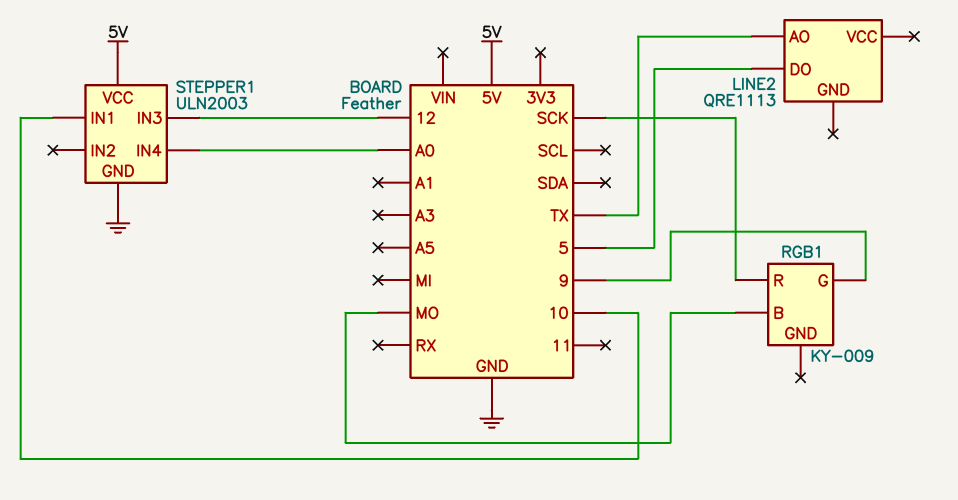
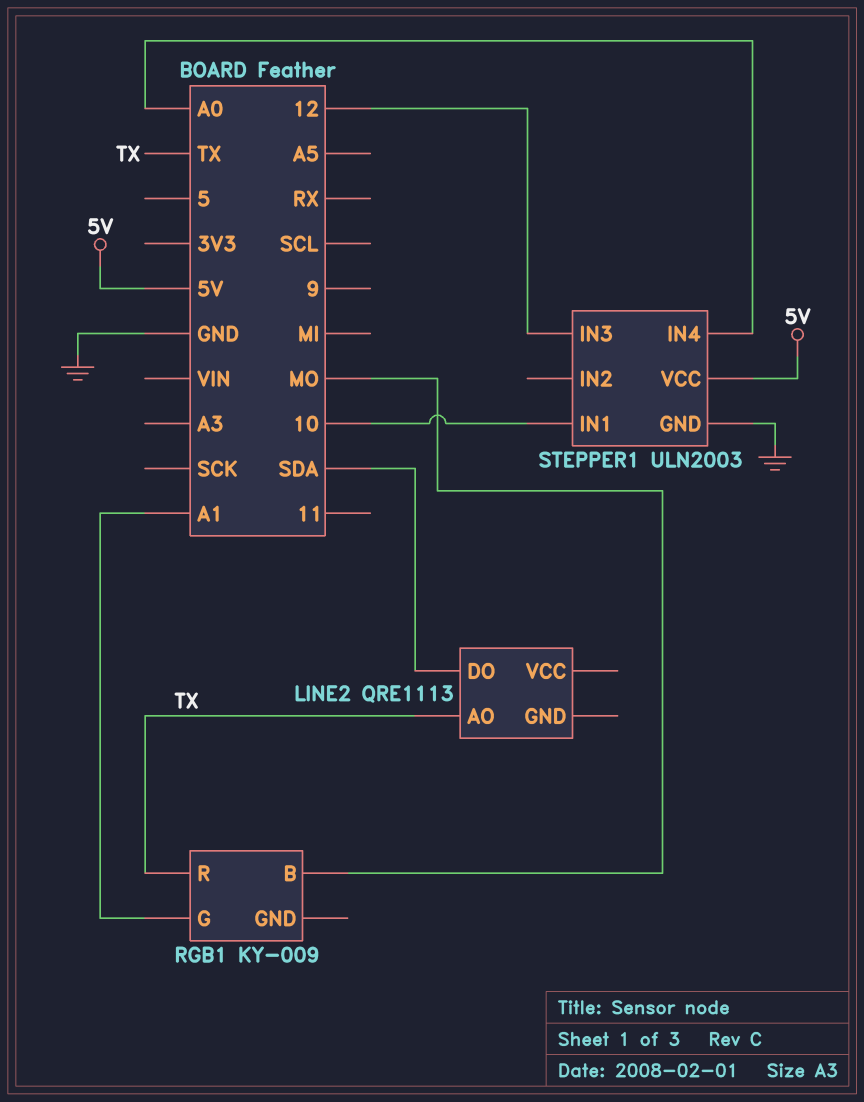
LINE2 pin DO: 5 -> SDA
RGB1 pin G: 9 -> A1
RGB1 pin R: SCK -> TX

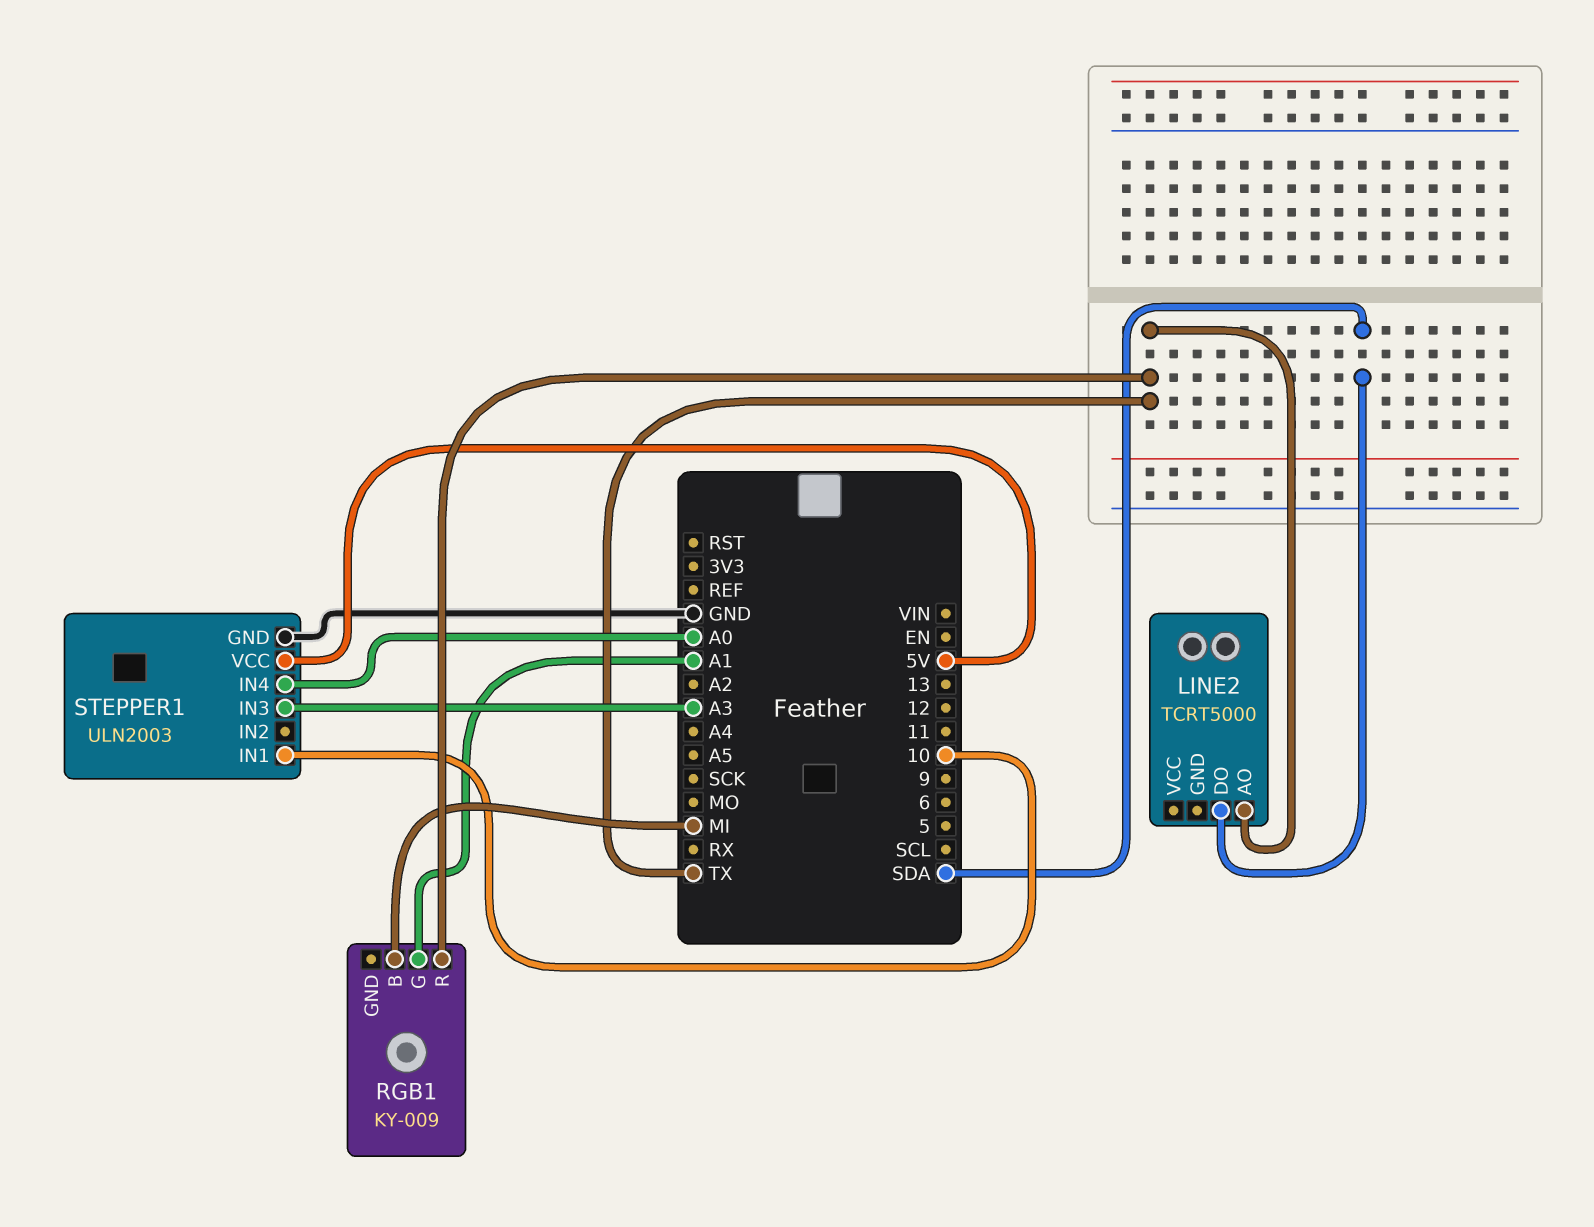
LINE2: QRE1113 -> TCRT5000
RGB1 pin B: MO -> MI
STEPPER1 pin IN3: 12 -> A3

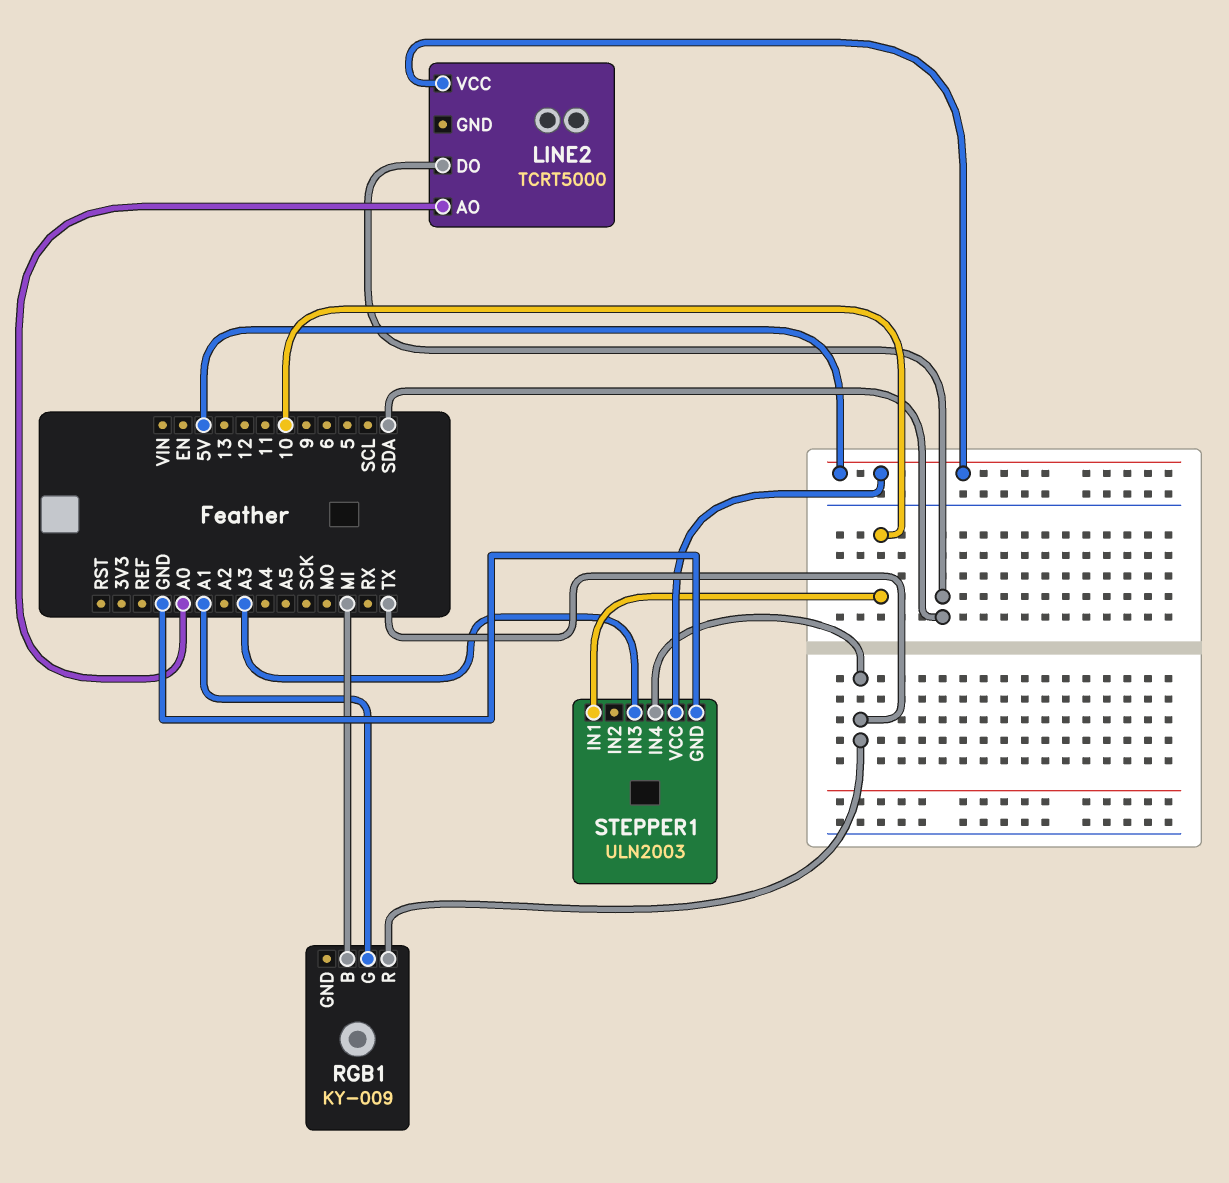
LINE2 pin AO: TX -> A0
LINE2 pin VCC: none -> 5V
STEPPER1 pin IN4: A0 -> TX

